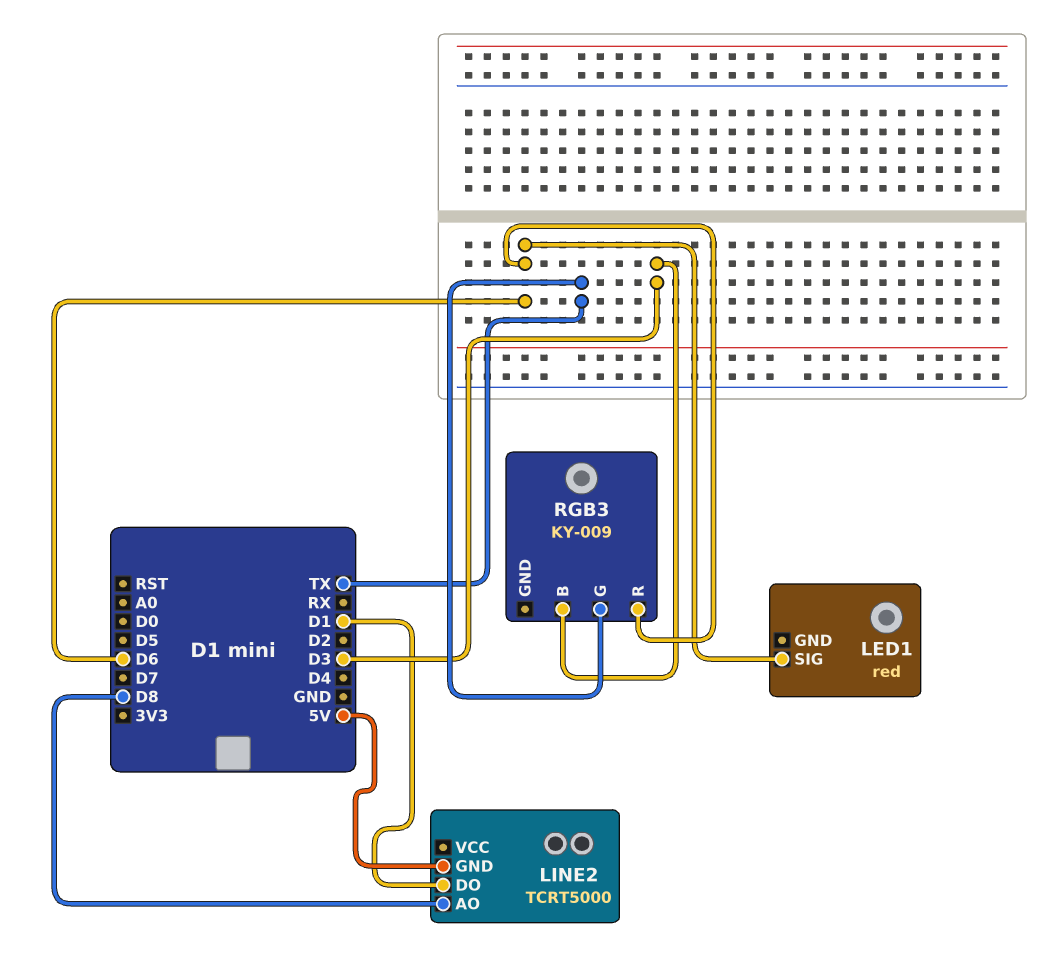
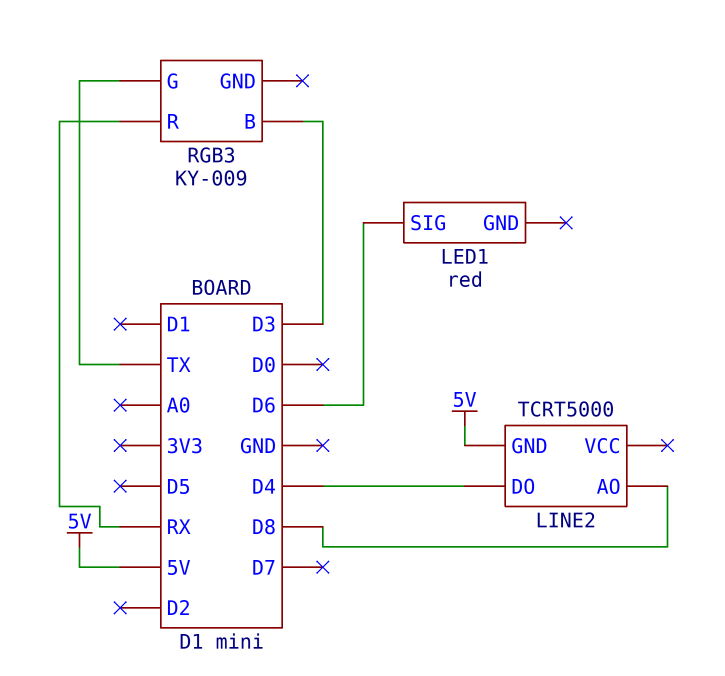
LINE2 pin DO: D1 -> D4
RGB3 pin R: D6 -> RX

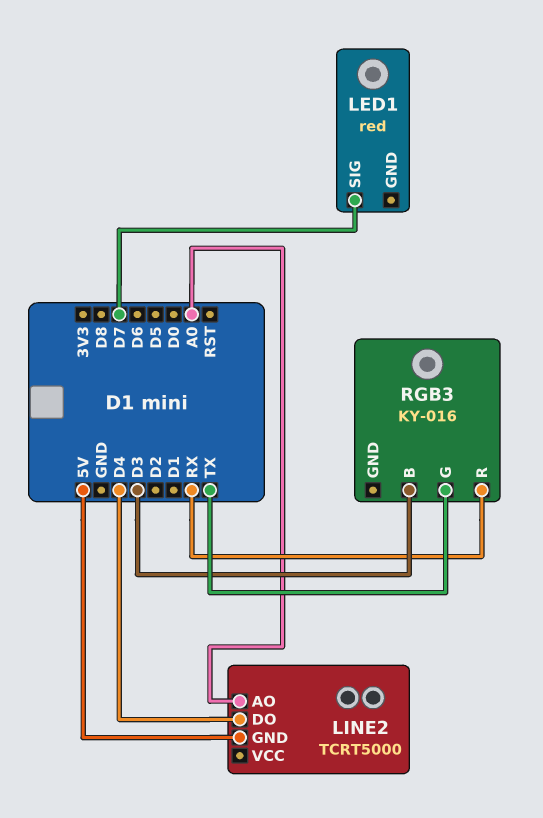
LED1 pin SIG: D6 -> D7
LINE2 pin AO: D8 -> A0
RGB3: KY-009 -> KY-016

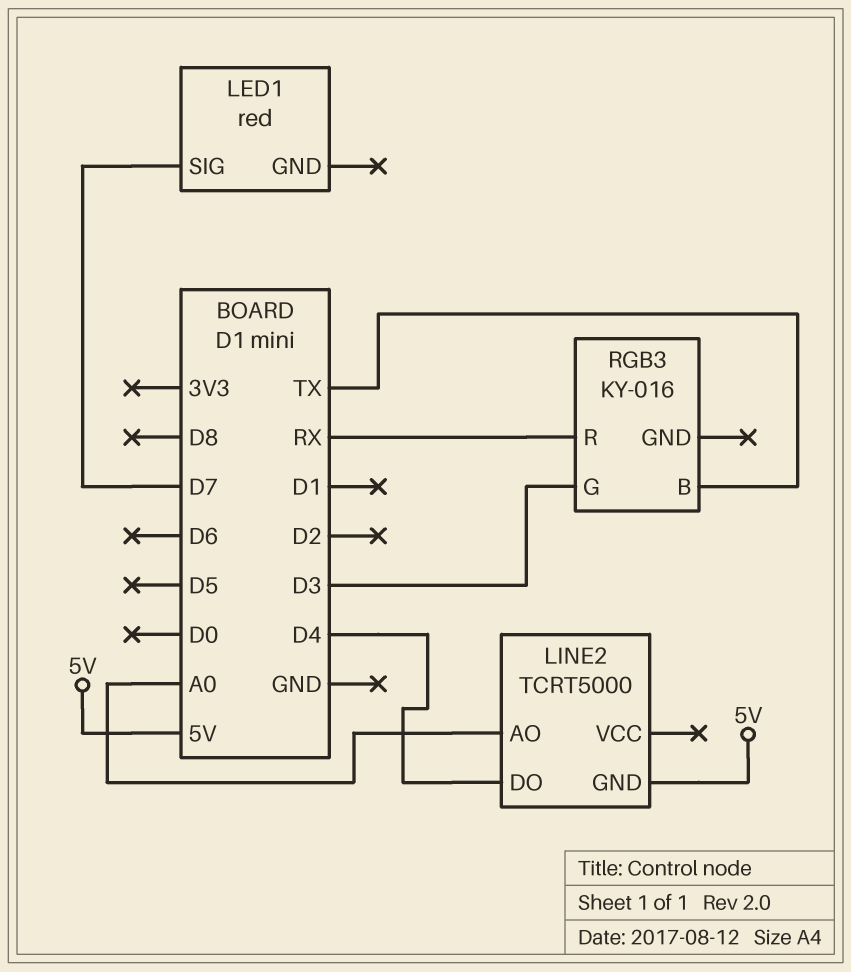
RGB3 pin B: D3 -> TX
RGB3 pin G: TX -> D3

